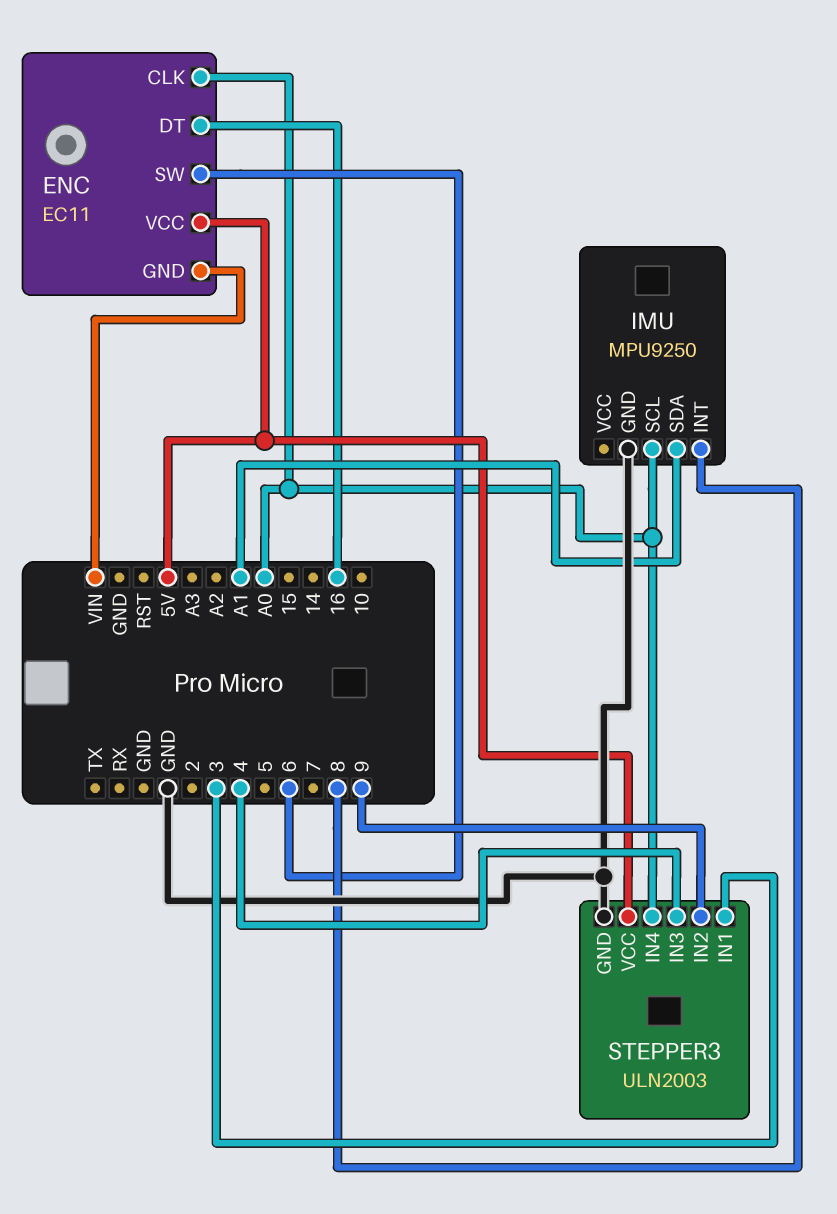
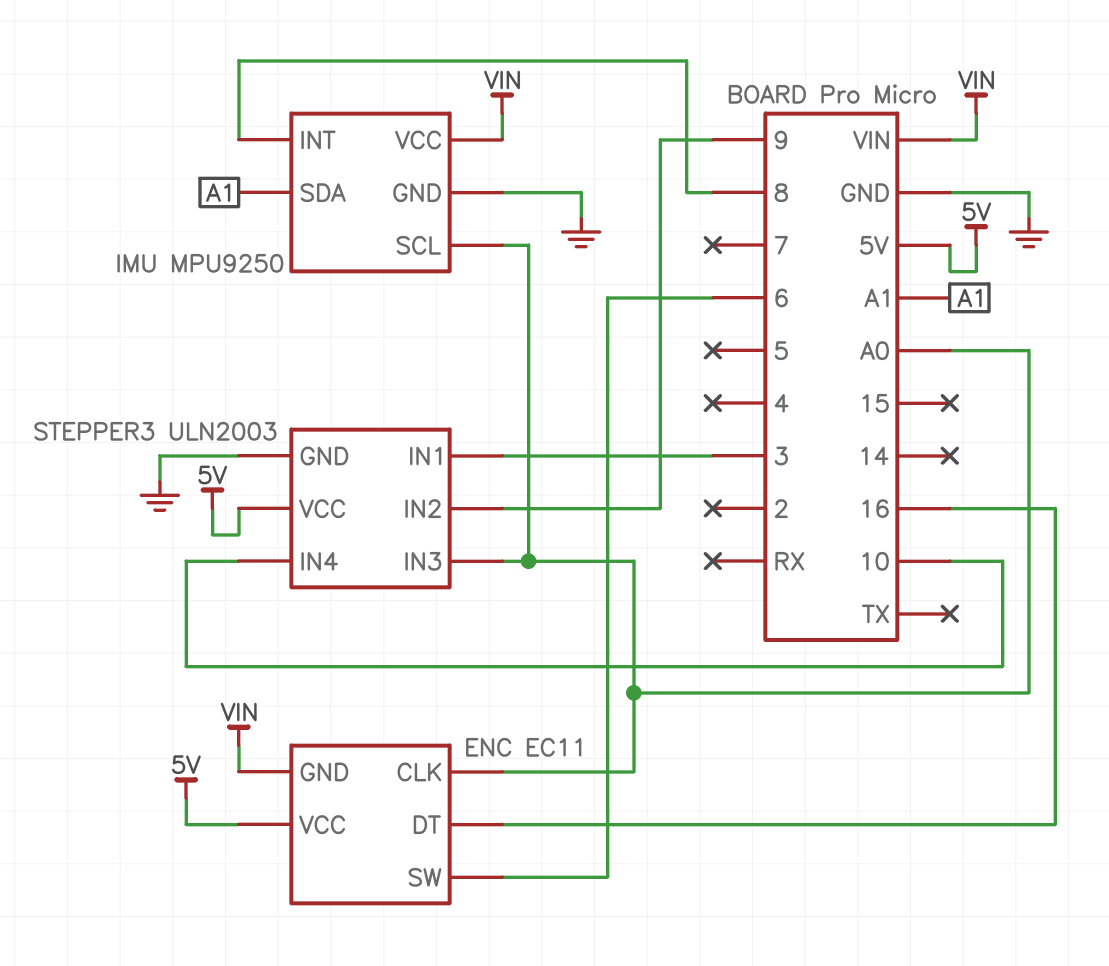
IMU pin VCC: none -> VIN
STEPPER3 pin IN3: 4 -> A0
STEPPER3 pin IN4: A0 -> 10

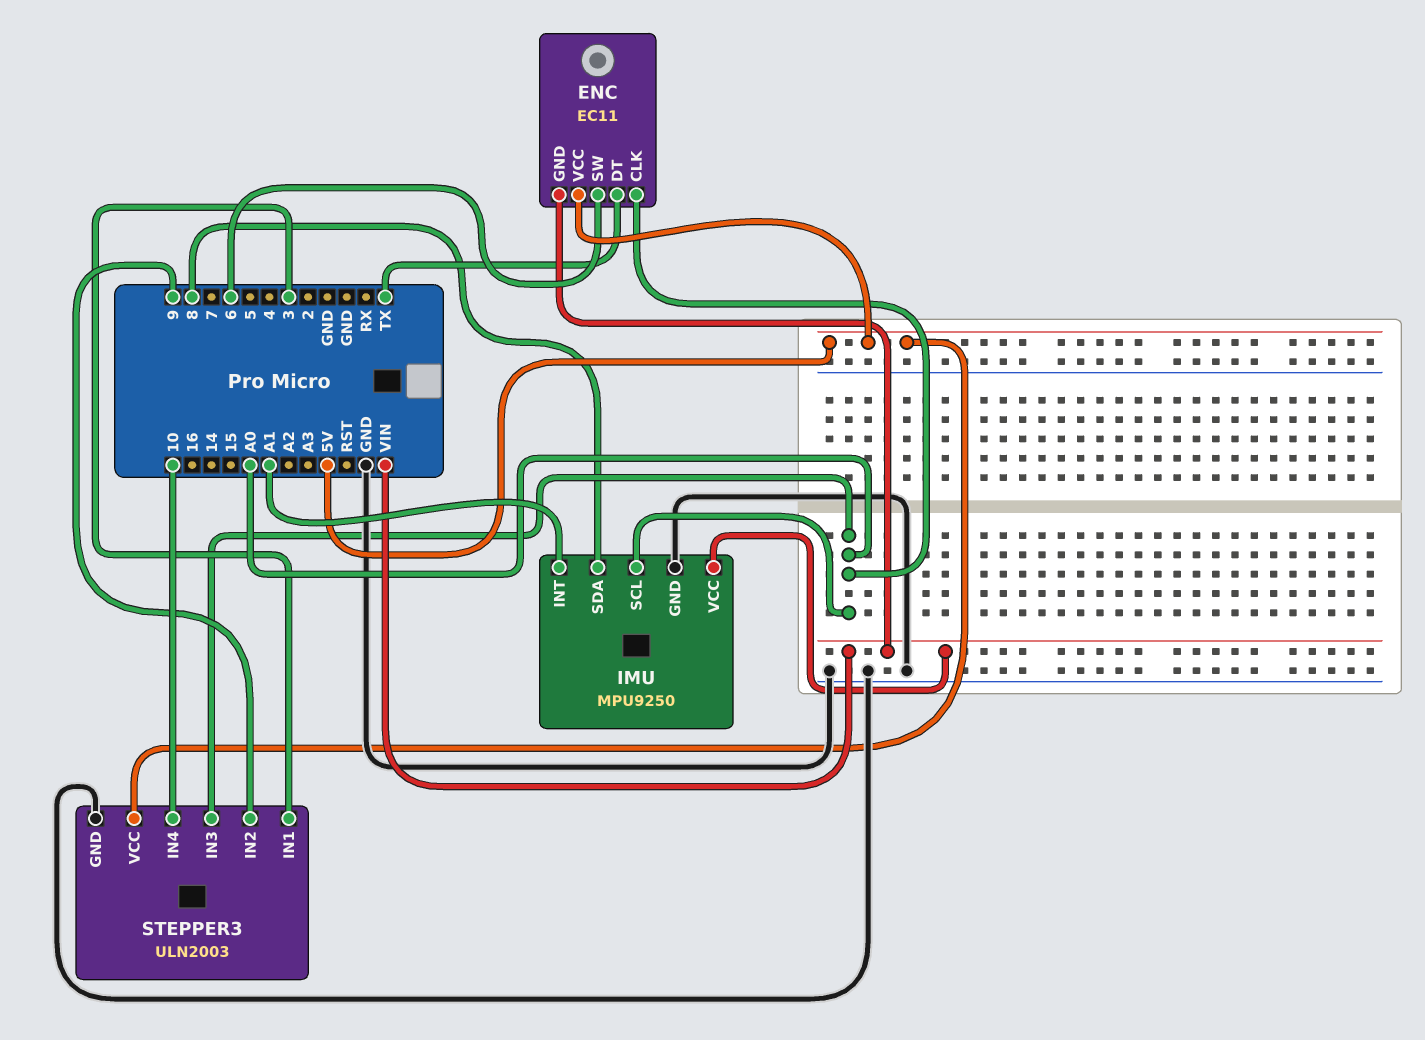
ENC pin DT: 16 -> TX
IMU pin INT: 8 -> A1
IMU pin SDA: A1 -> 8

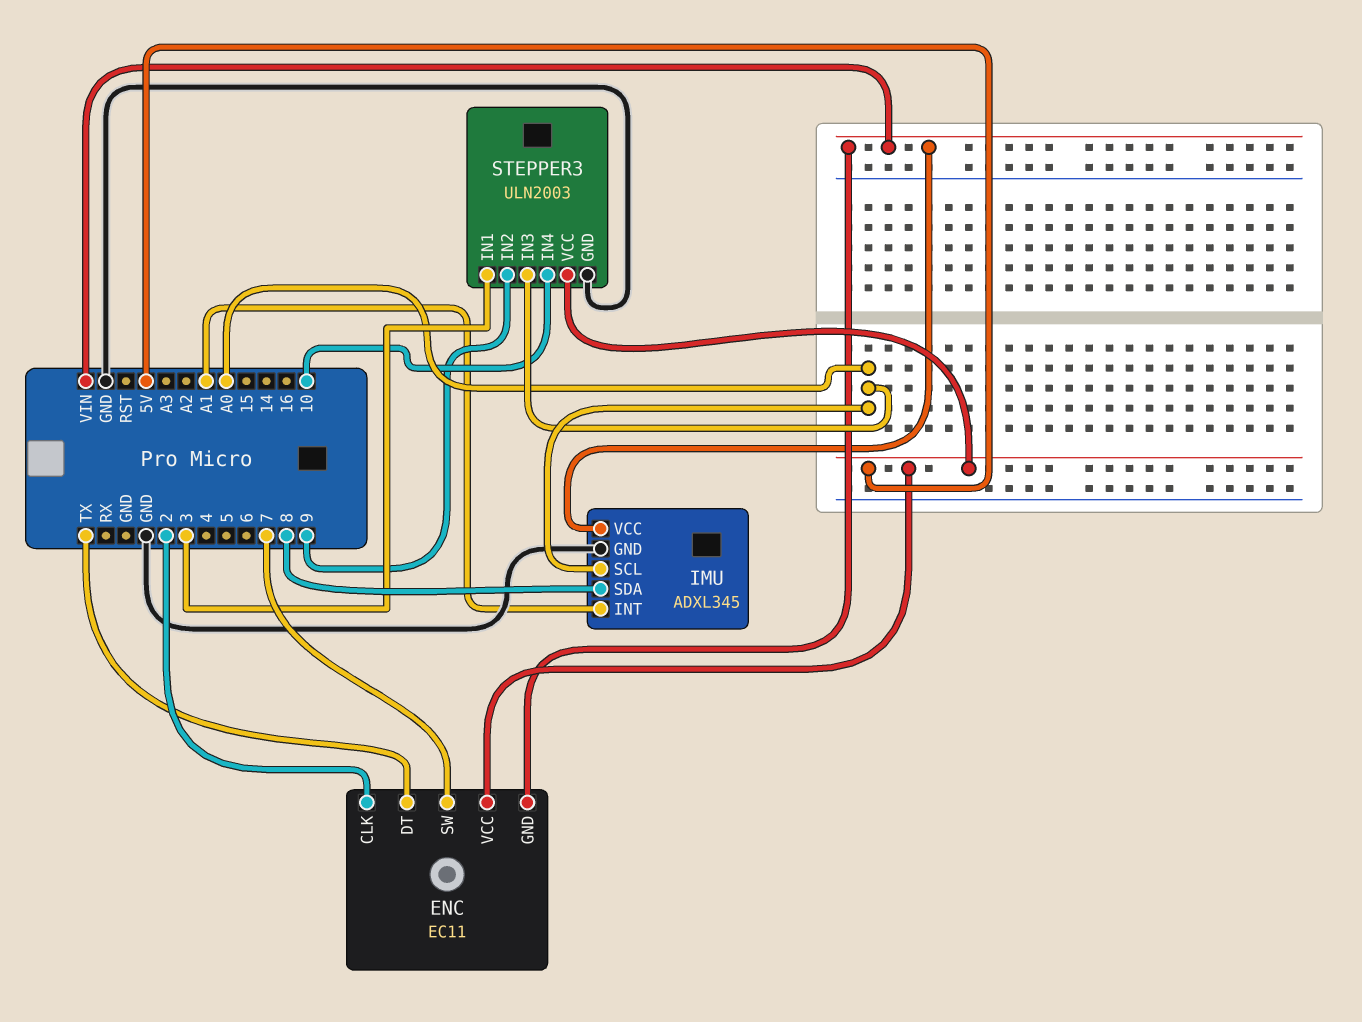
ENC pin CLK: A0 -> 2
ENC pin SW: 6 -> 7
IMU: MPU9250 -> ADXL345

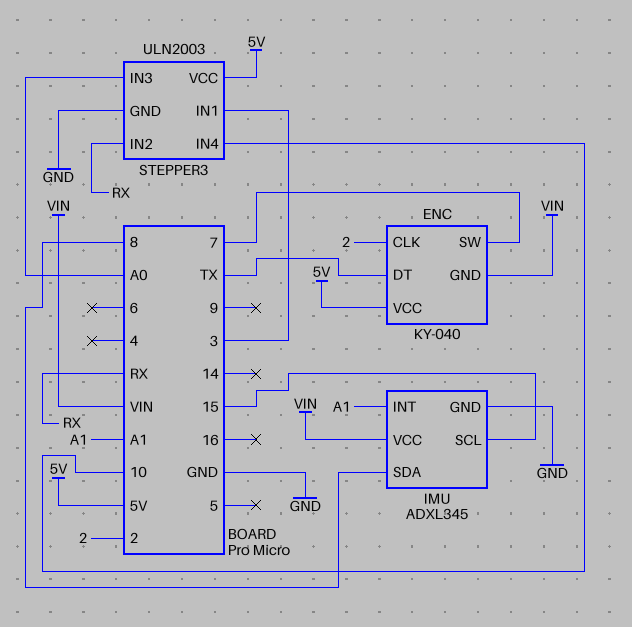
ENC: EC11 -> KY-040
IMU pin SCL: A0 -> 15
STEPPER3 pin IN2: 9 -> RX

